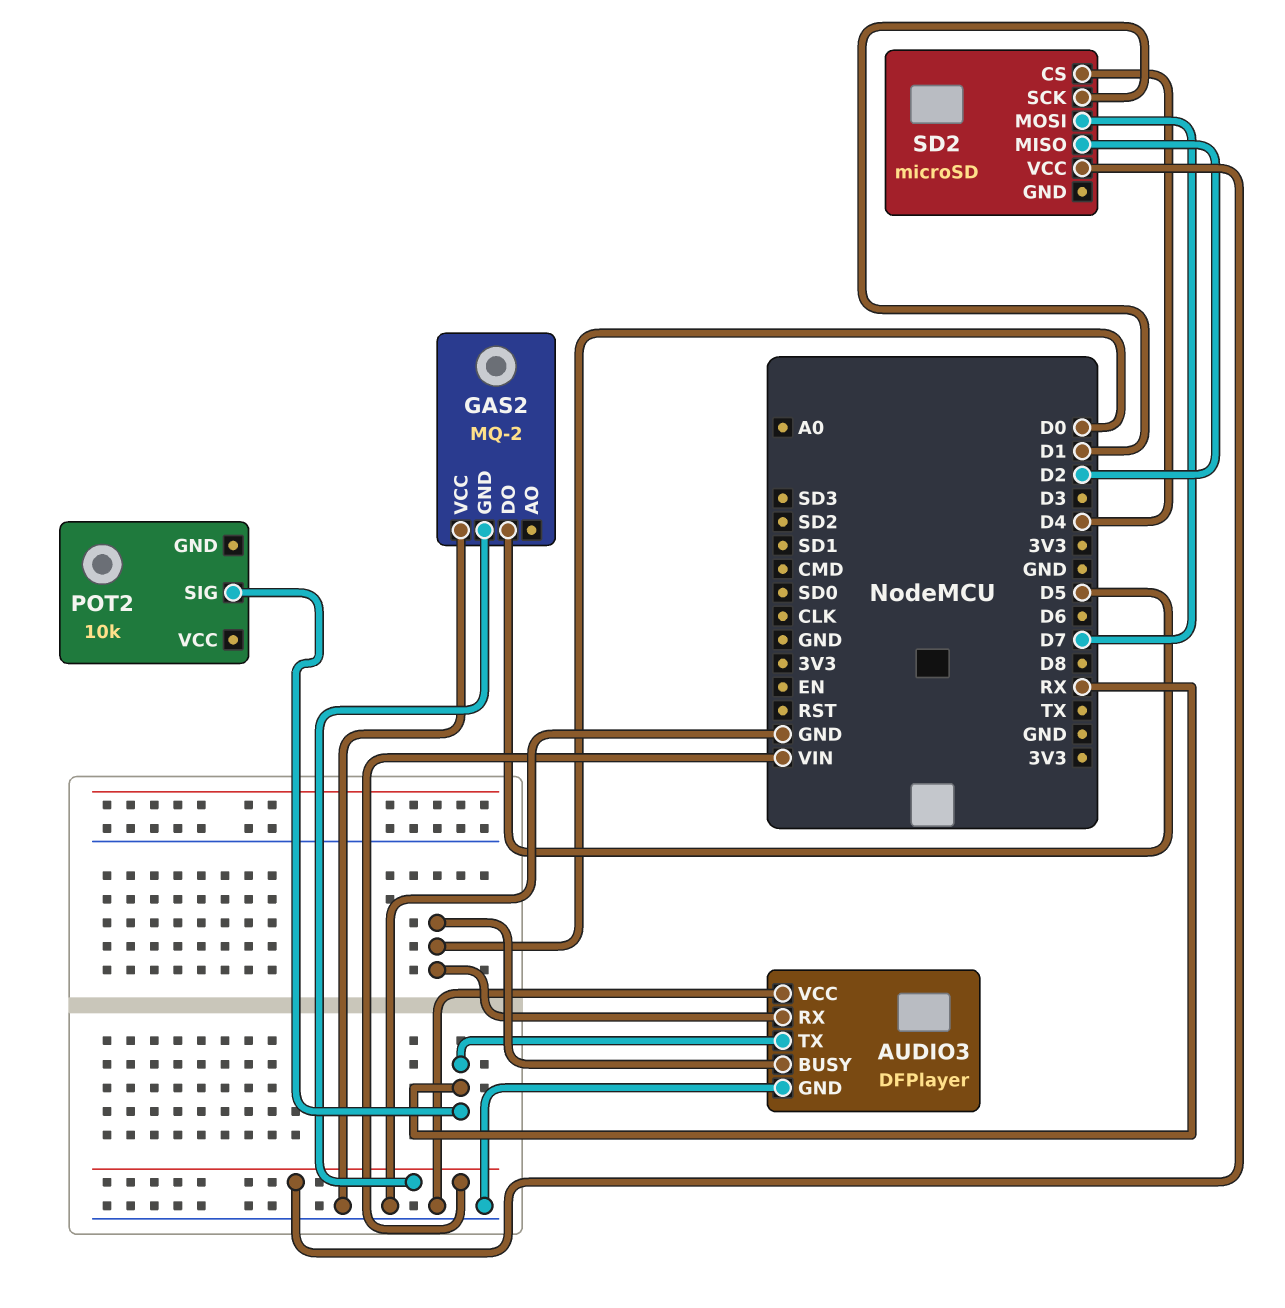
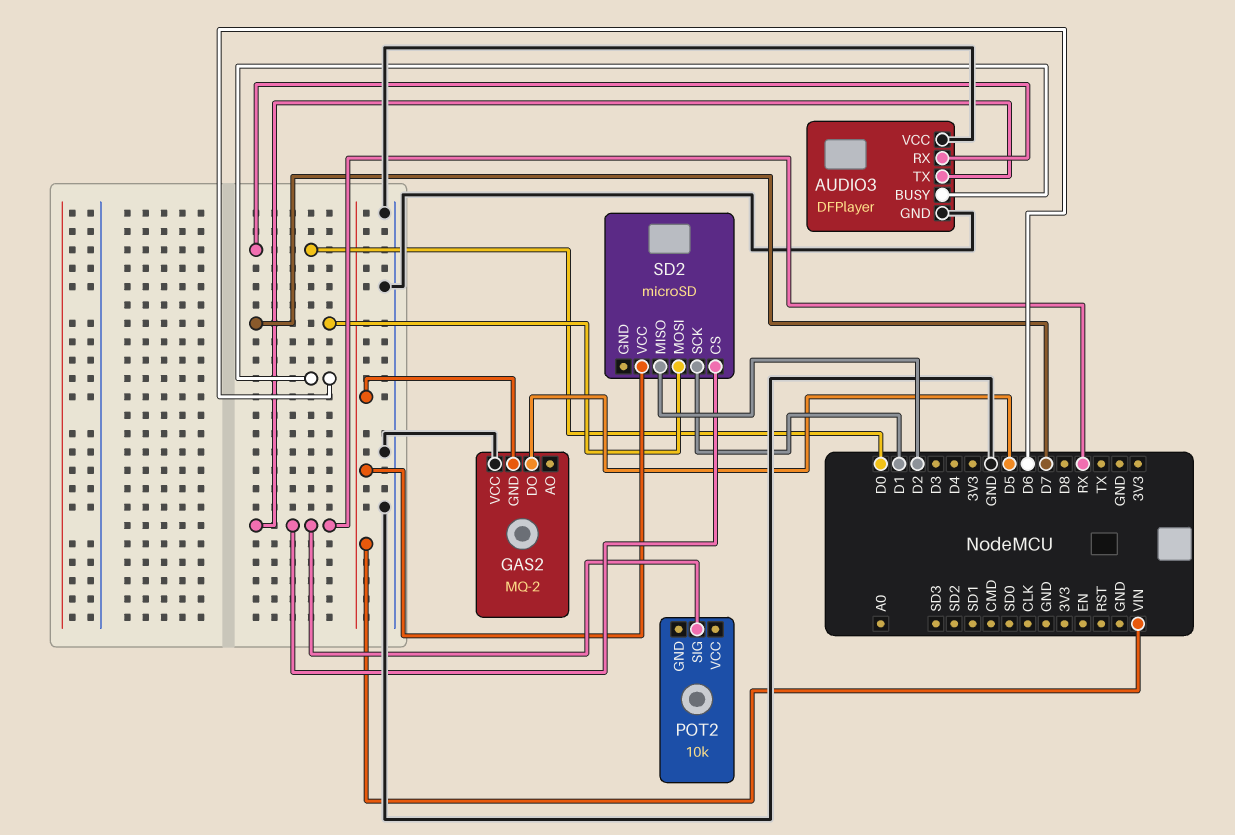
AUDIO3 pin BUSY: D0 -> D6
SD2 pin CS: D4 -> RX

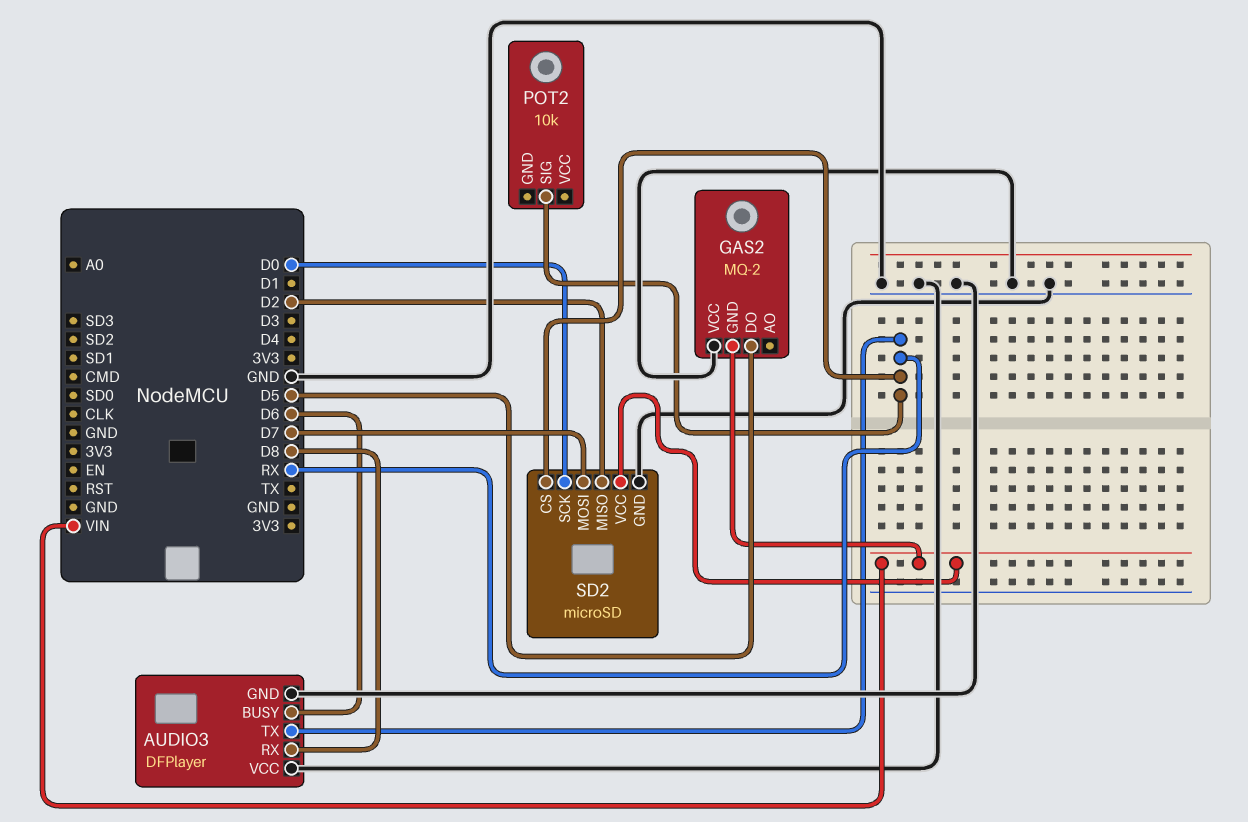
AUDIO3 pin RX: D0 -> D8
SD2 pin GND: none -> GND
SD2 pin SCK: D1 -> D0

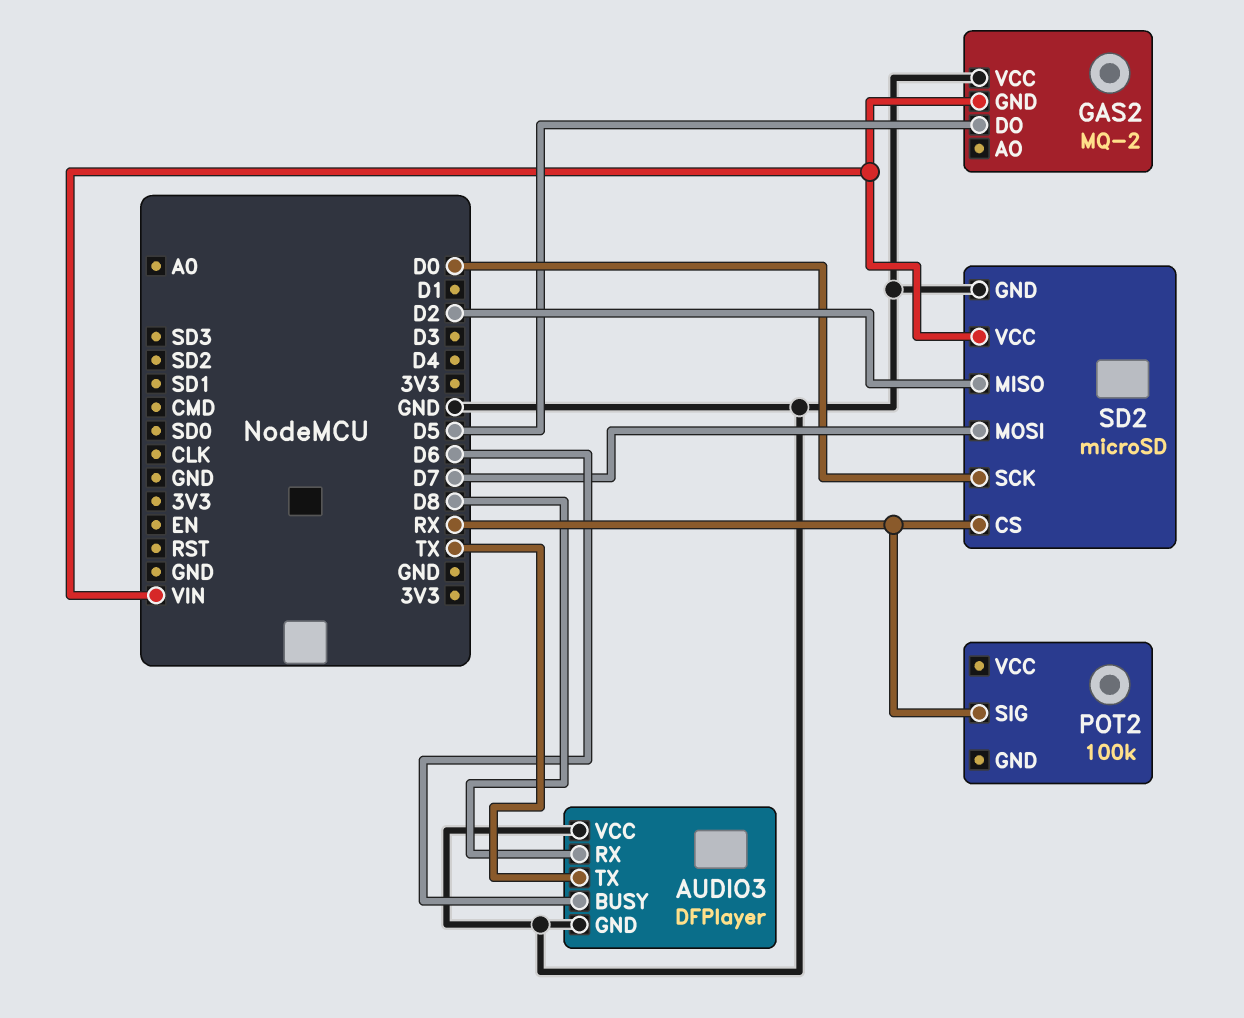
AUDIO3 pin TX: RX -> TX
POT2: 10k -> 100k

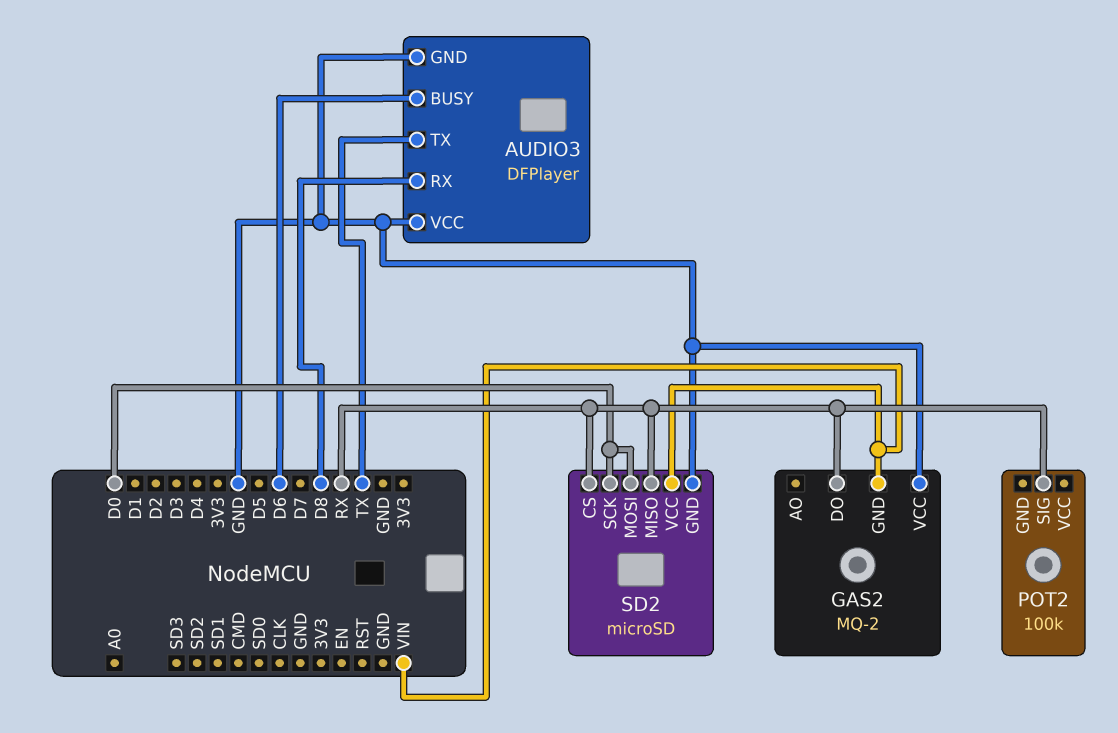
GAS2 pin DO: D5 -> RX
SD2 pin MISO: D2 -> RX
SD2 pin MOSI: D7 -> D0

